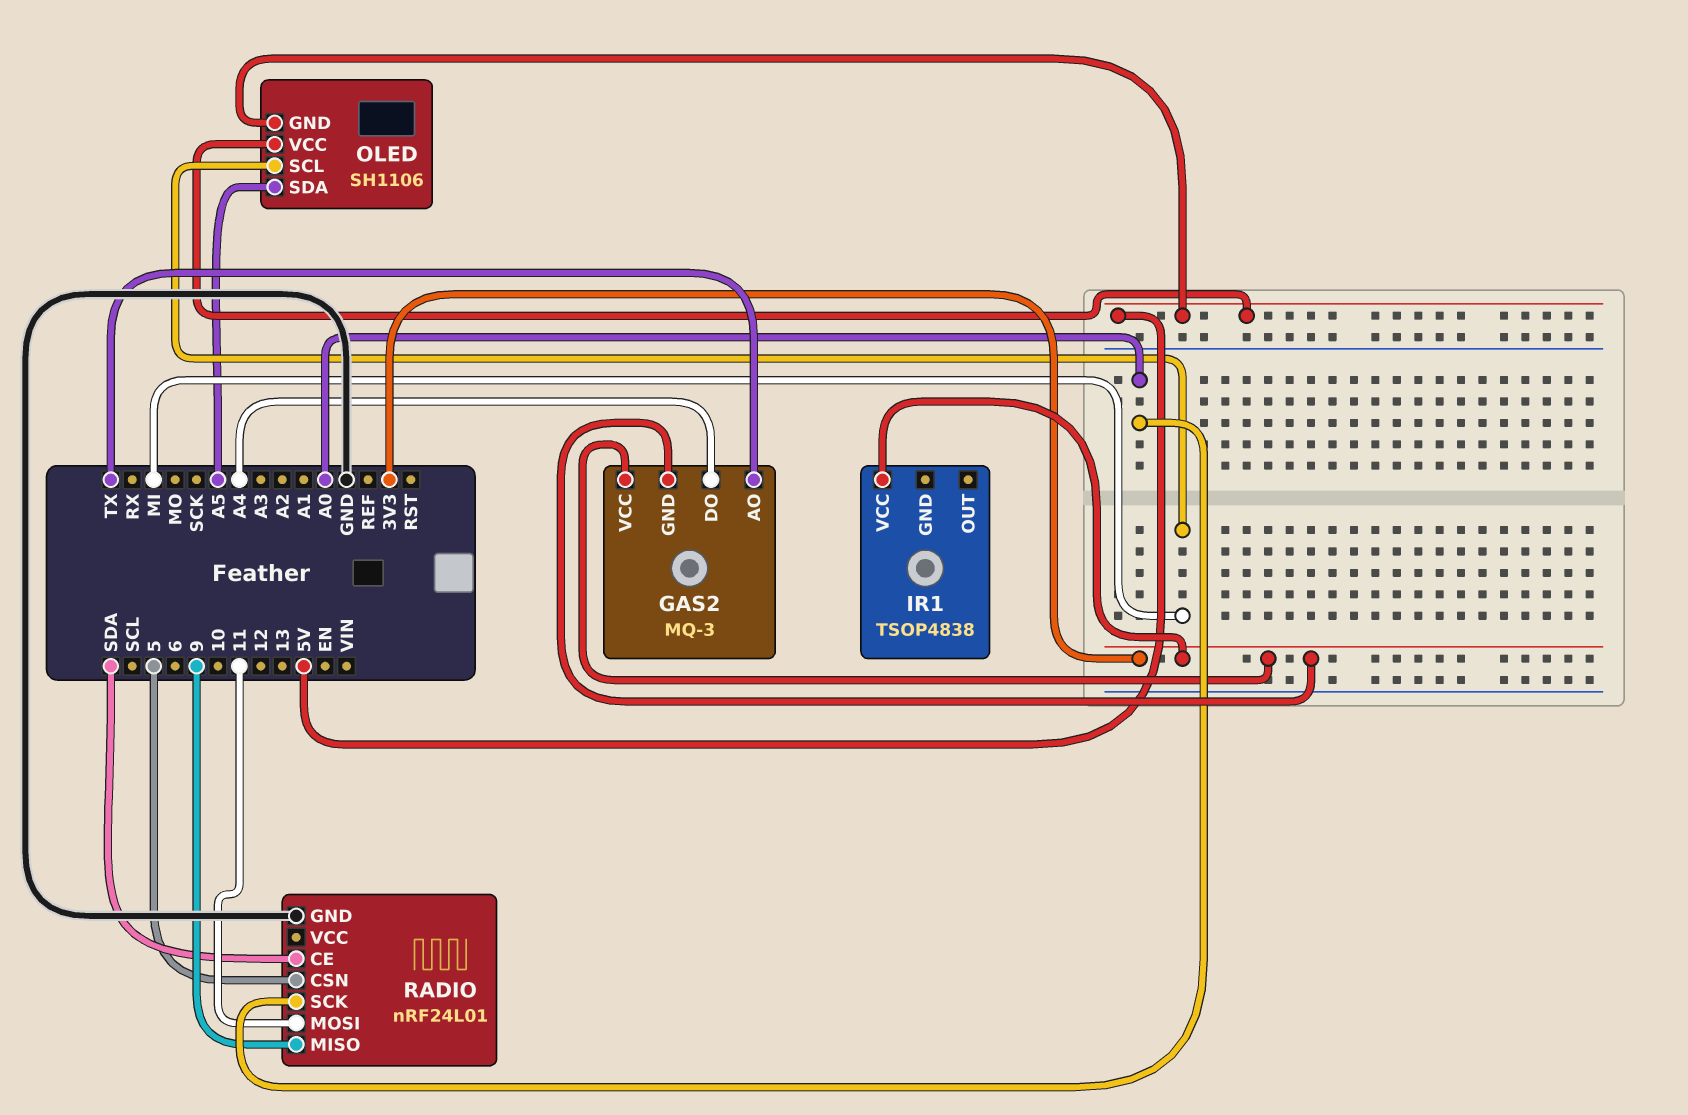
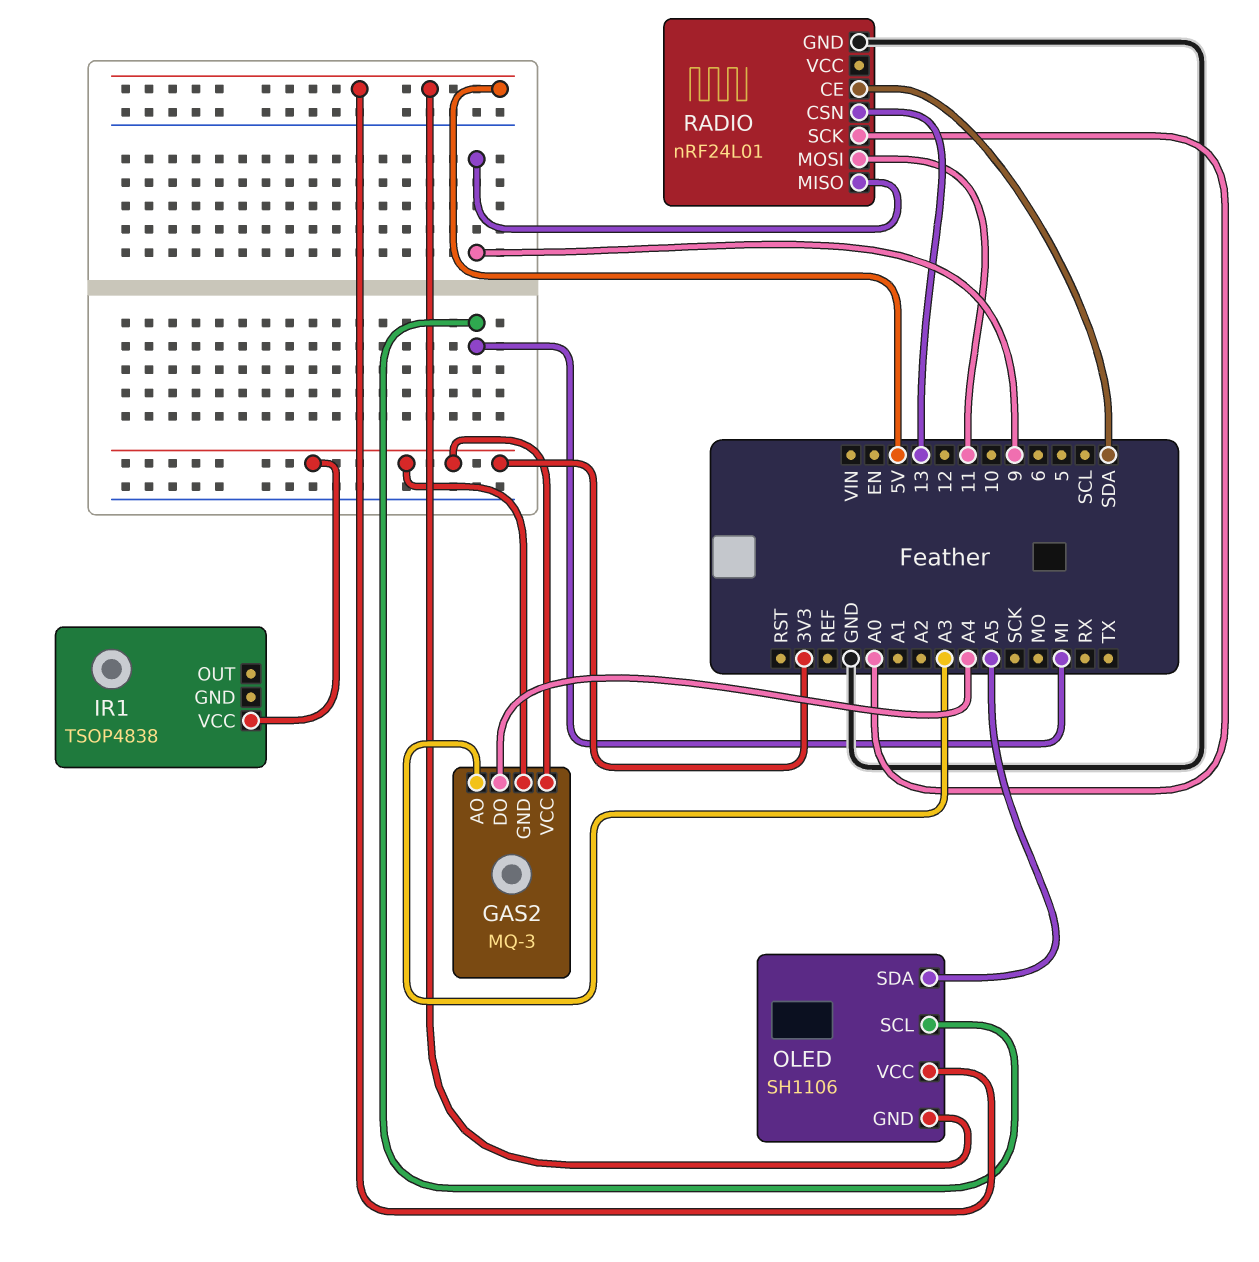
GAS2 pin AO: TX -> A3
RADIO pin CSN: 5 -> 13

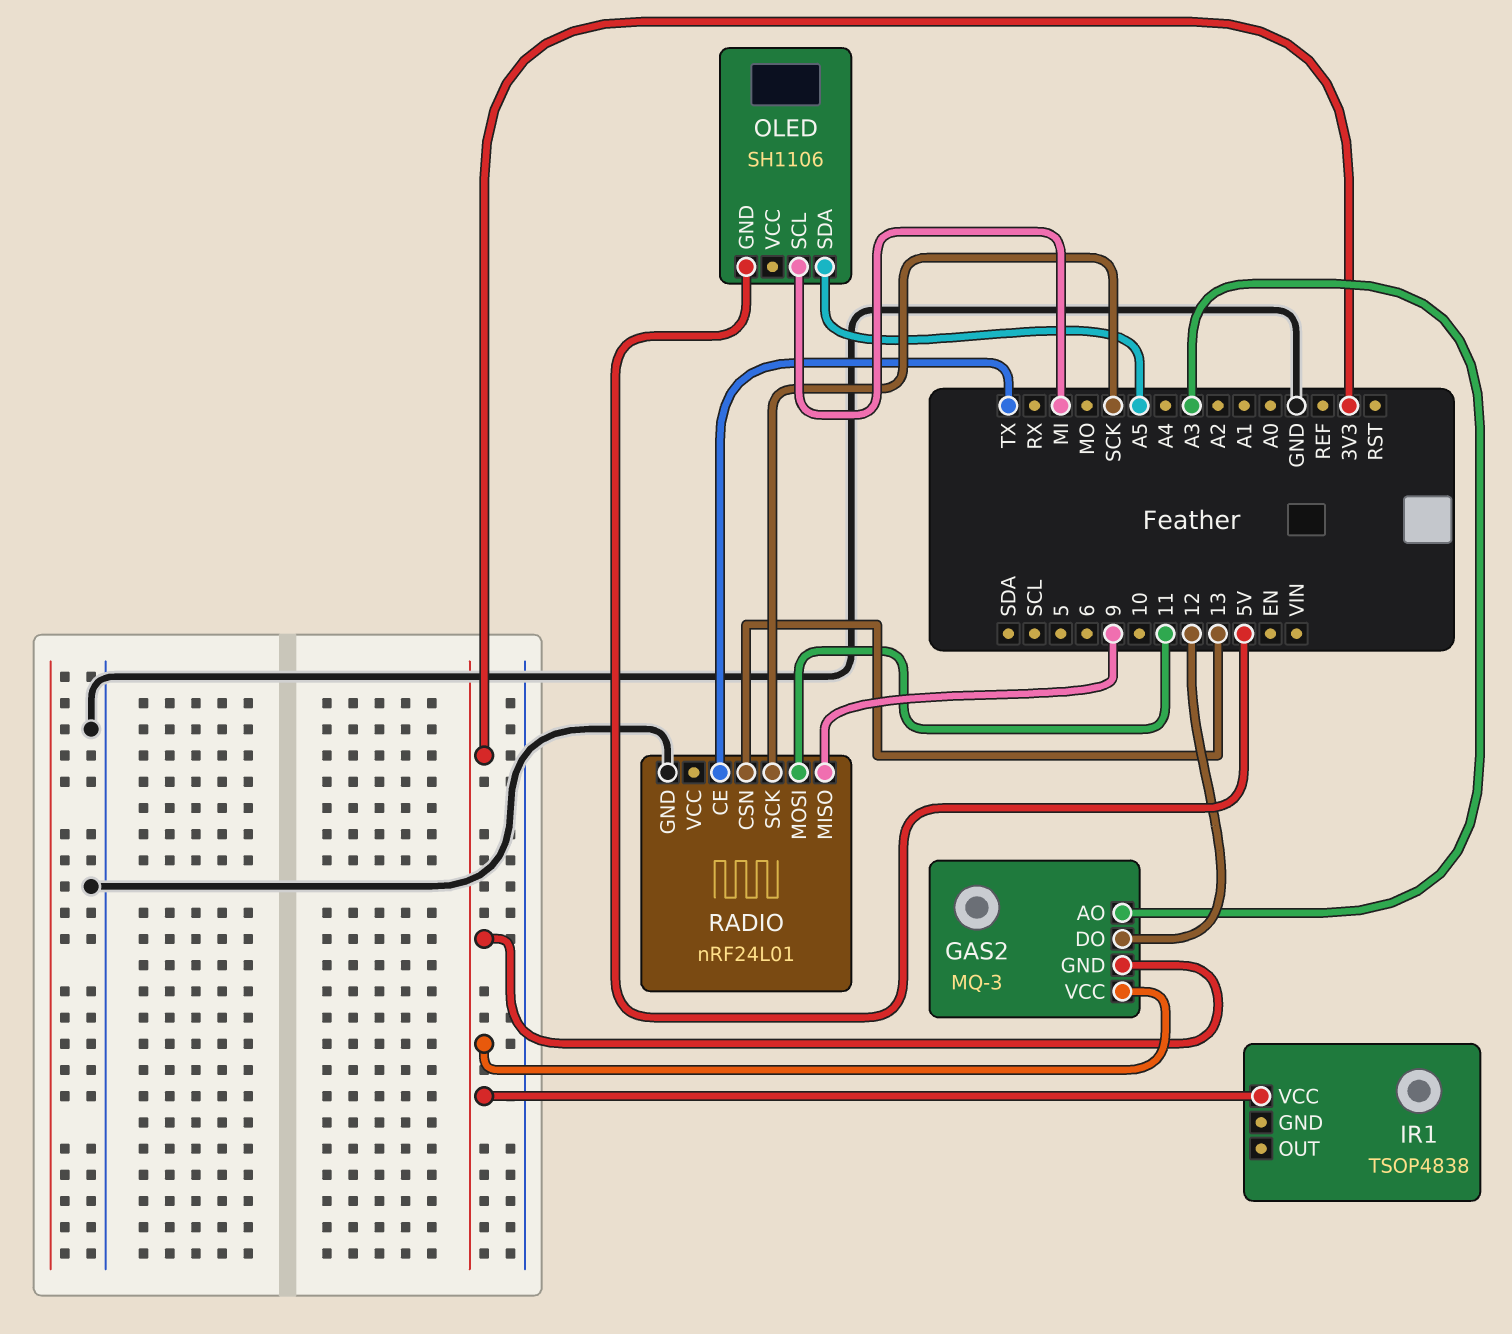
GAS2 pin DO: A4 -> 12
OLED pin VCC: 5V -> none
RADIO pin CE: SDA -> TX
RADIO pin SCK: A0 -> SCK

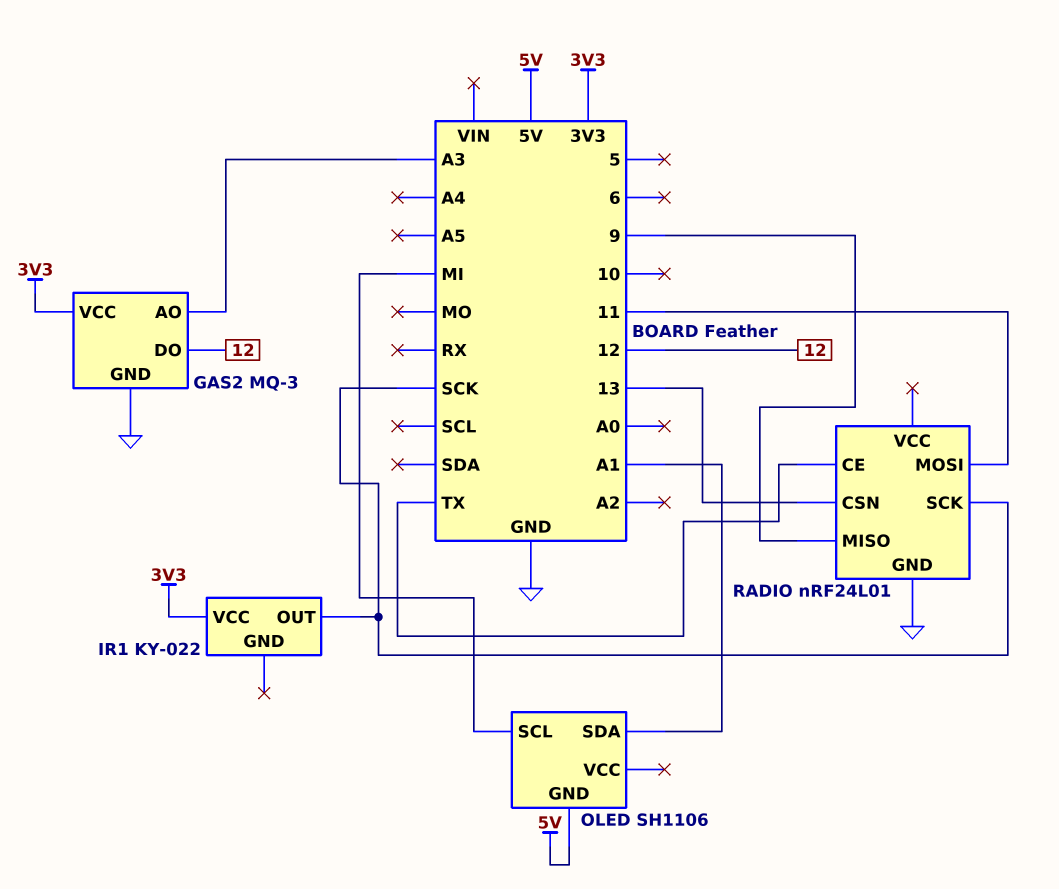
GAS2 pin GND: 3V3 -> GND
IR1: TSOP4838 -> KY-022
IR1 pin OUT: none -> SCK
OLED pin SDA: A5 -> A1

